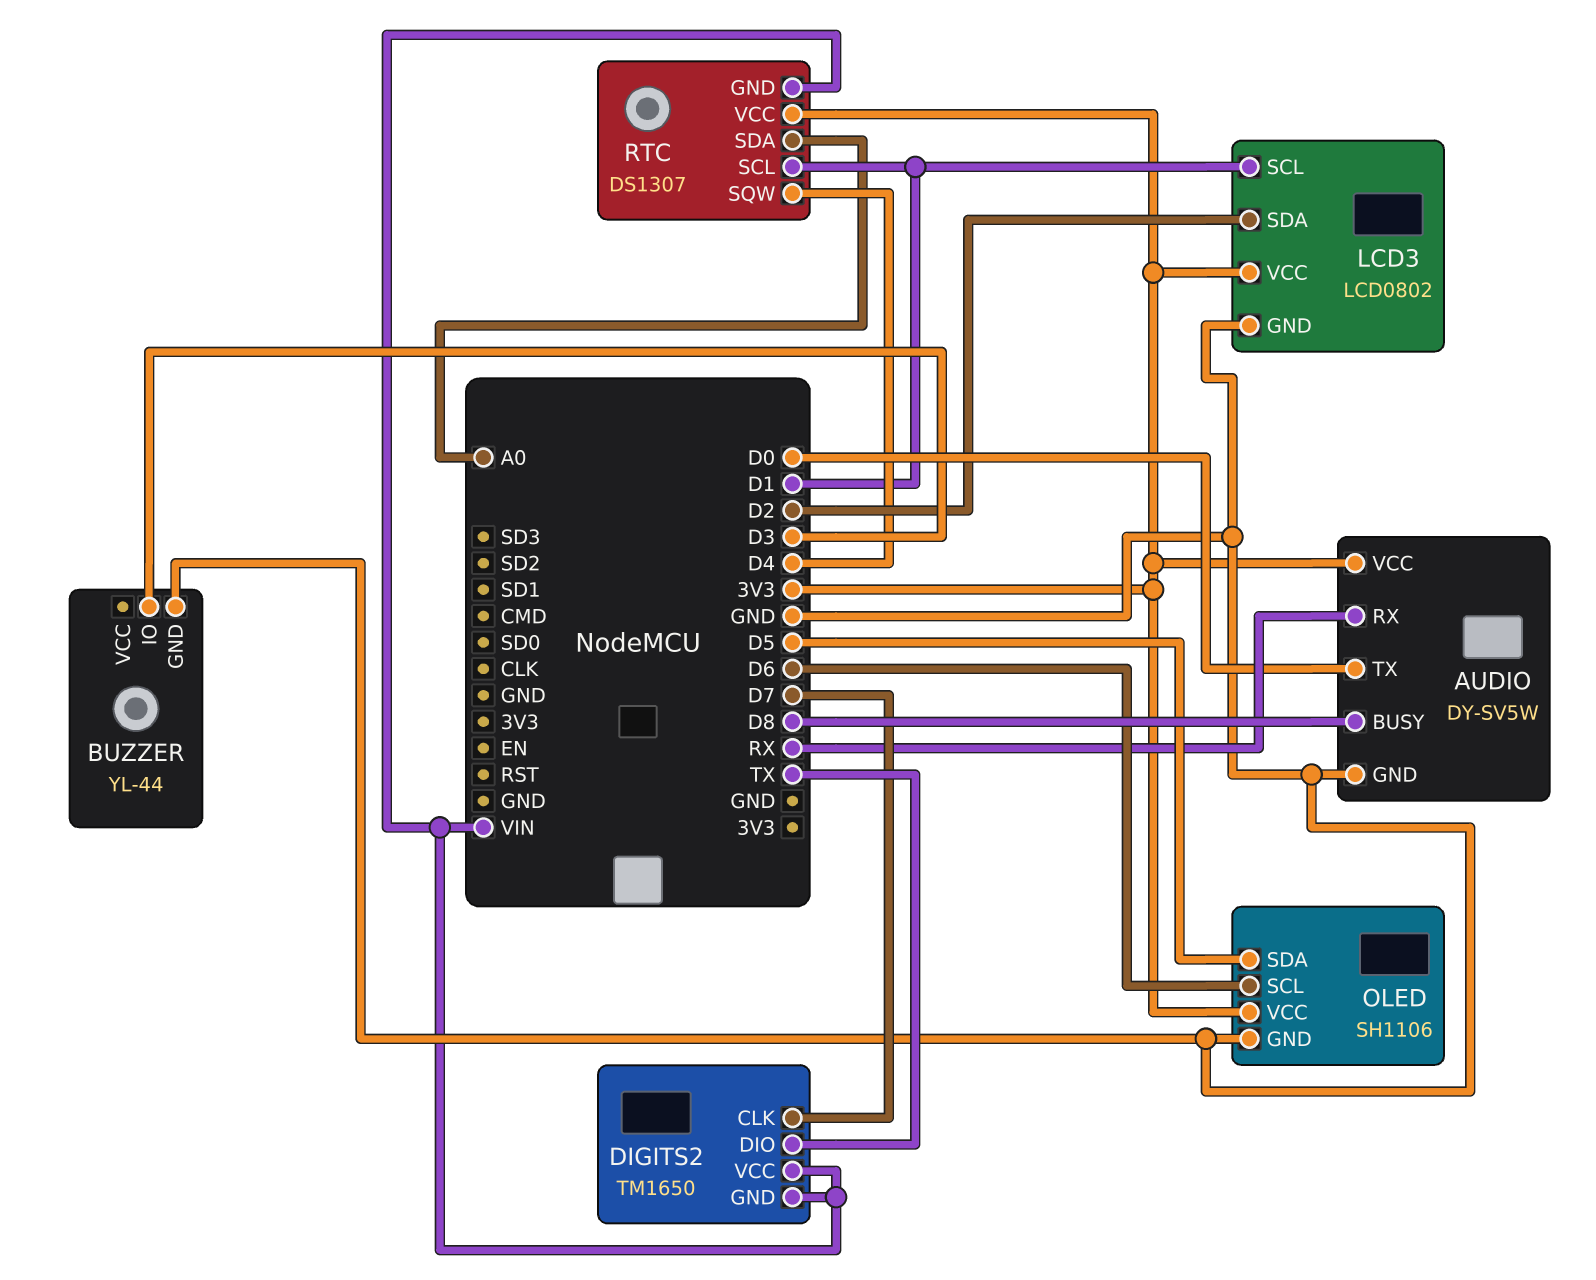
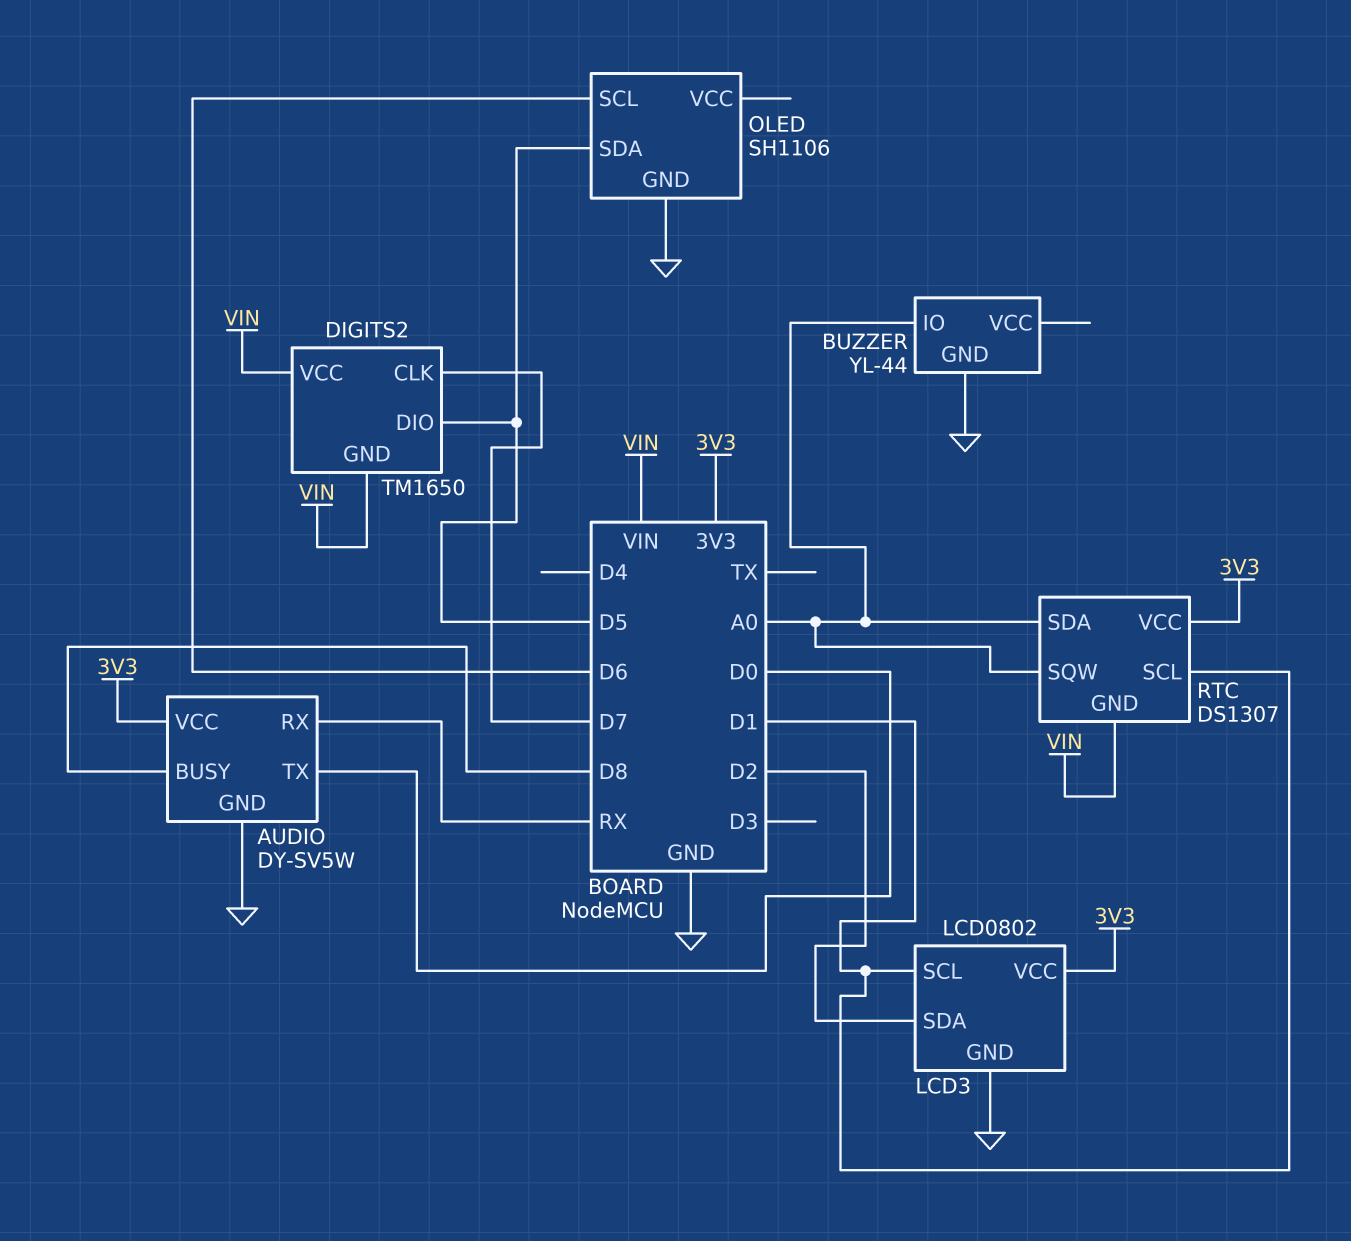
BUZZER pin IO: D3 -> A0
DIGITS2 pin DIO: TX -> D5
OLED pin VCC: 3V3 -> none
RTC pin SQW: D4 -> A0

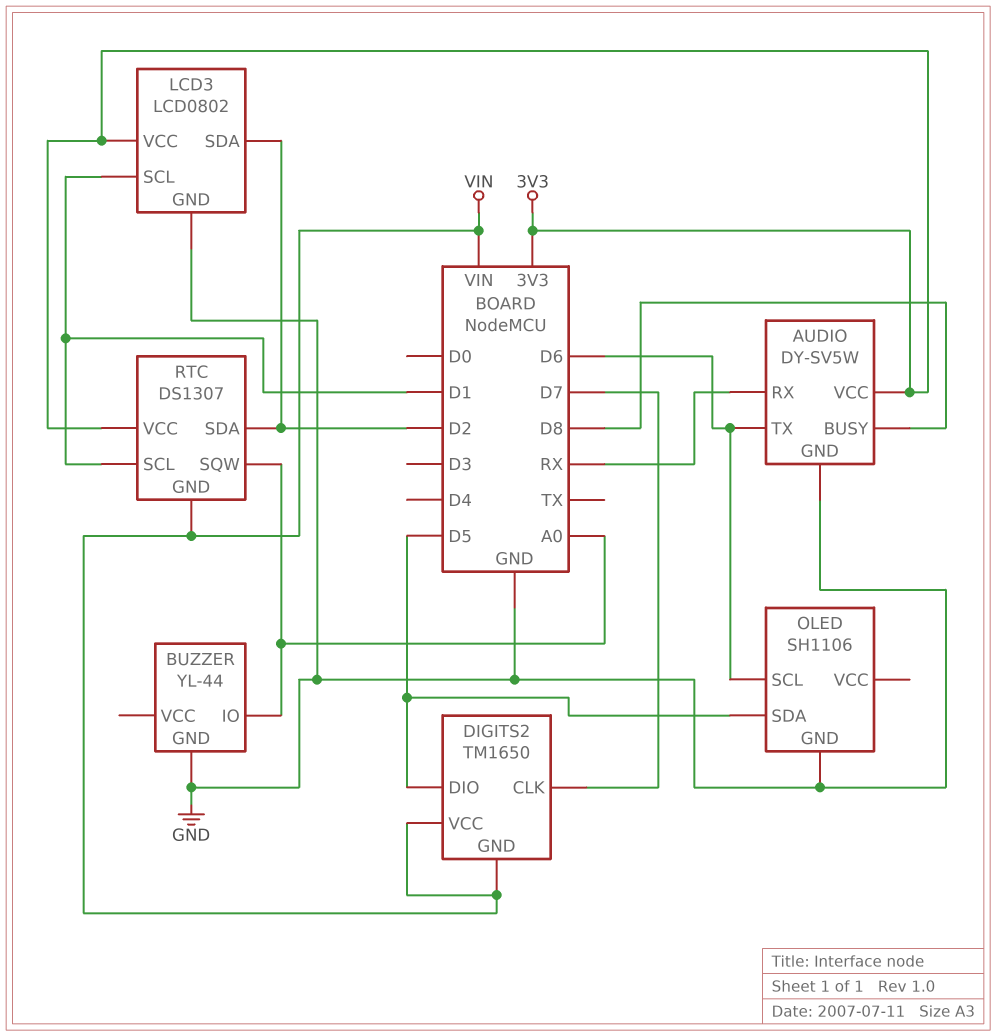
AUDIO pin TX: D0 -> D6
RTC pin SDA: A0 -> D2

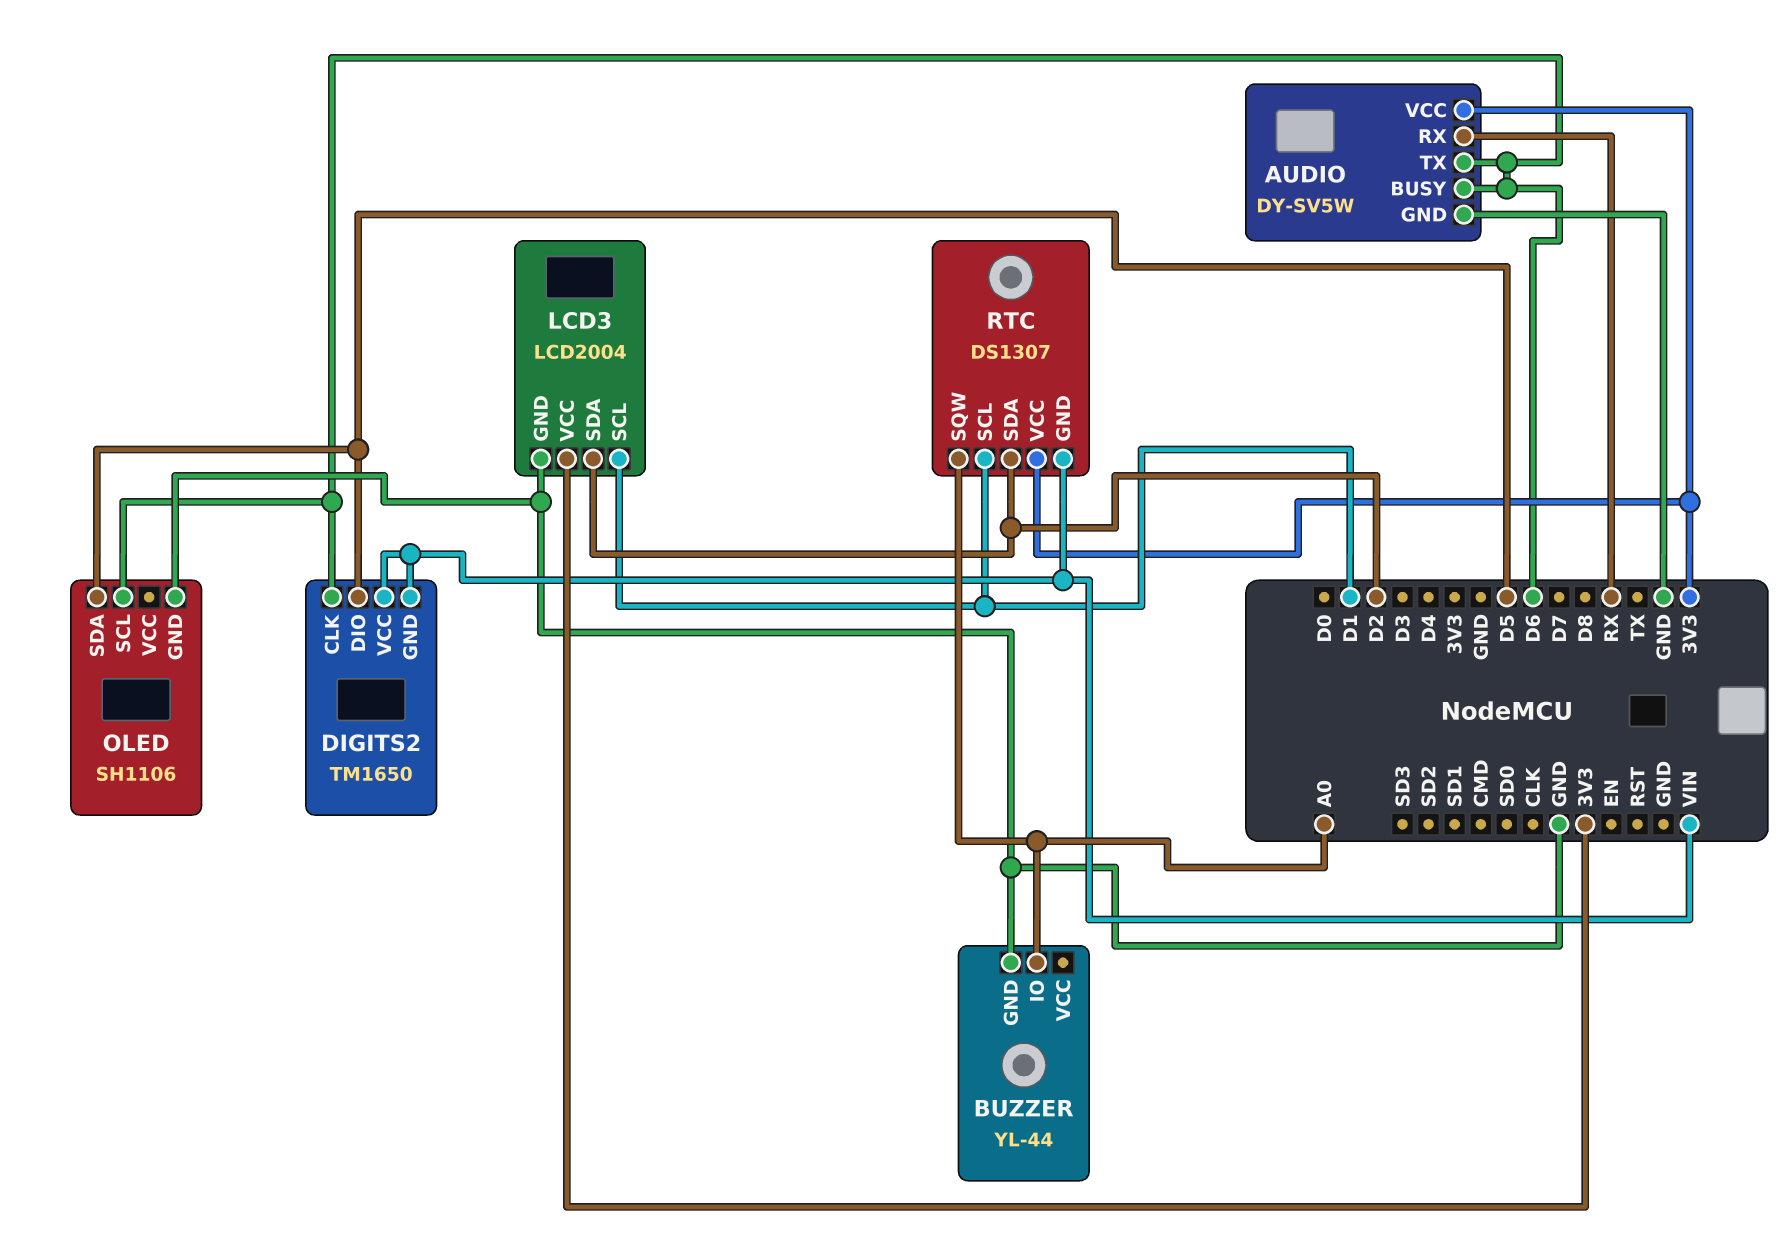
AUDIO pin BUSY: D8 -> D6
DIGITS2 pin CLK: D7 -> D6
LCD3: LCD0802 -> LCD2004

